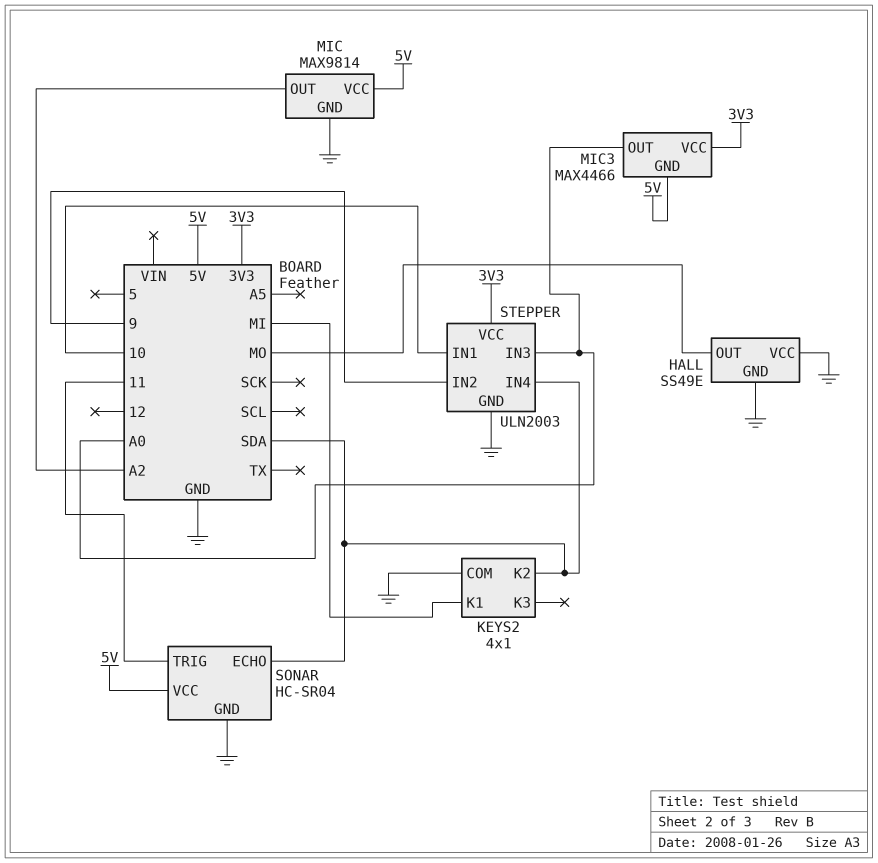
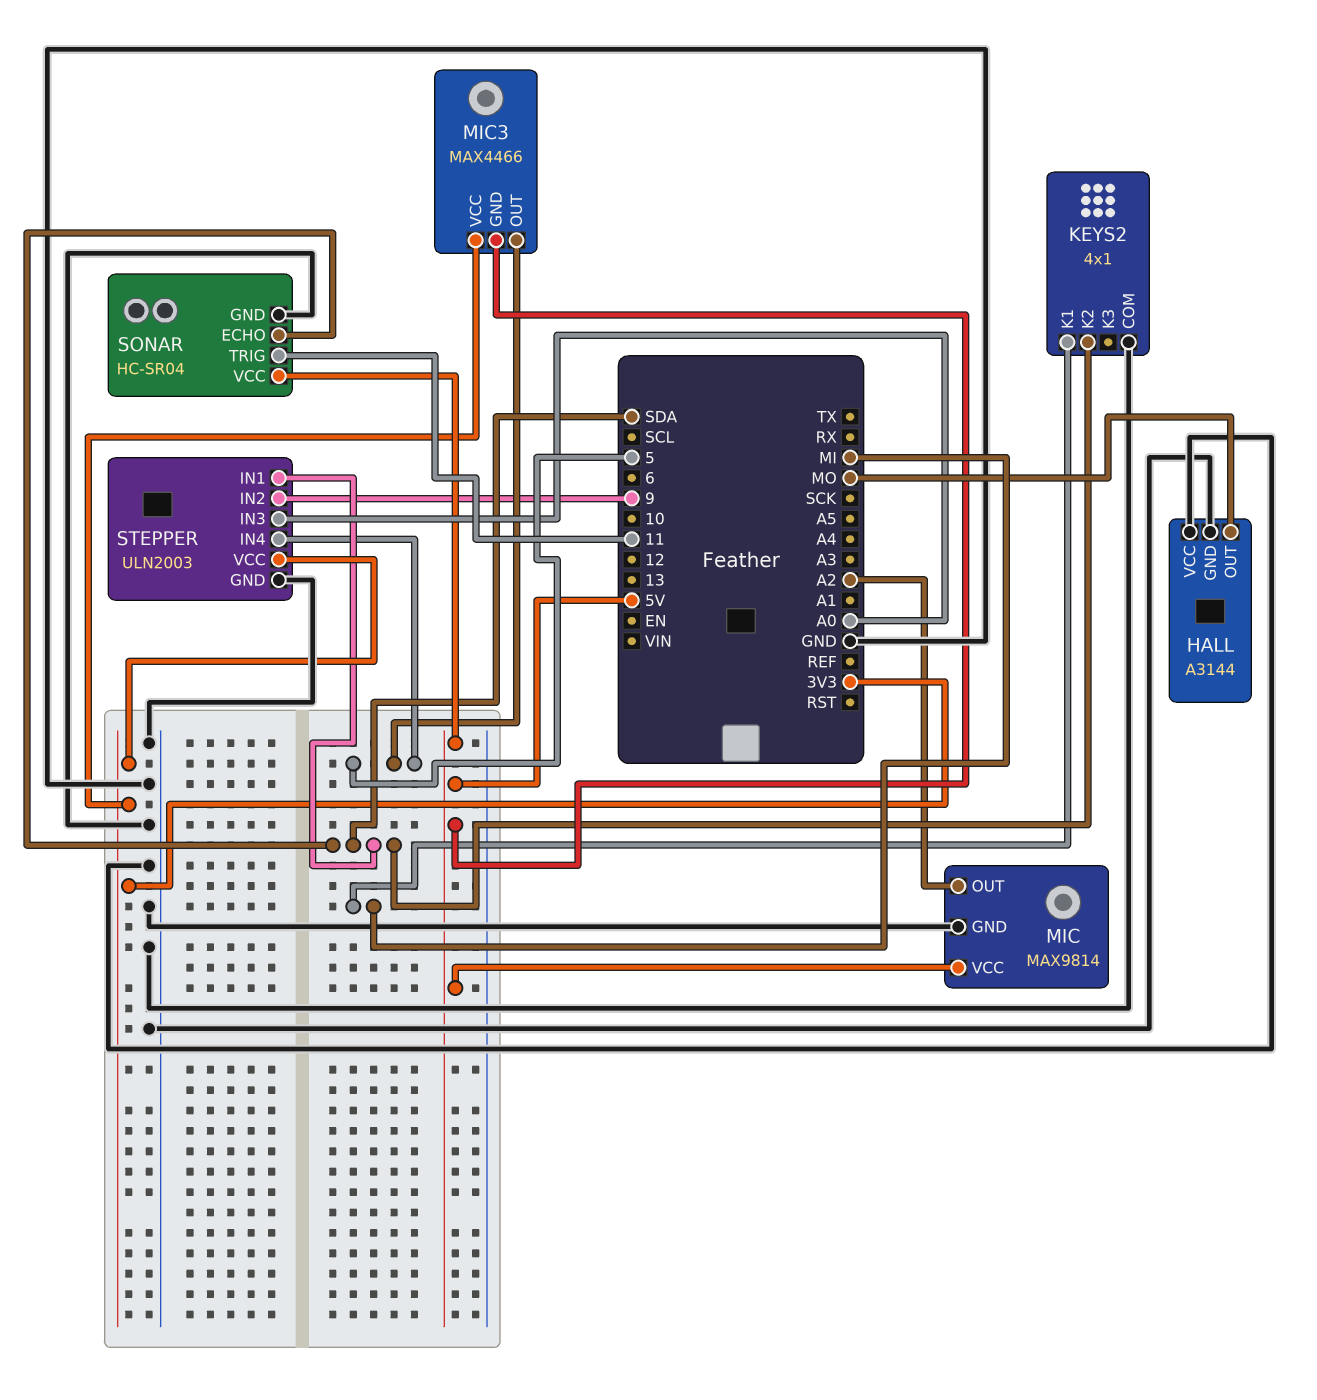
HALL: SS49E -> A3144
MIC3 pin OUT: A0 -> 5
STEPPER pin IN1: 10 -> SDA
STEPPER pin IN4: SDA -> 5

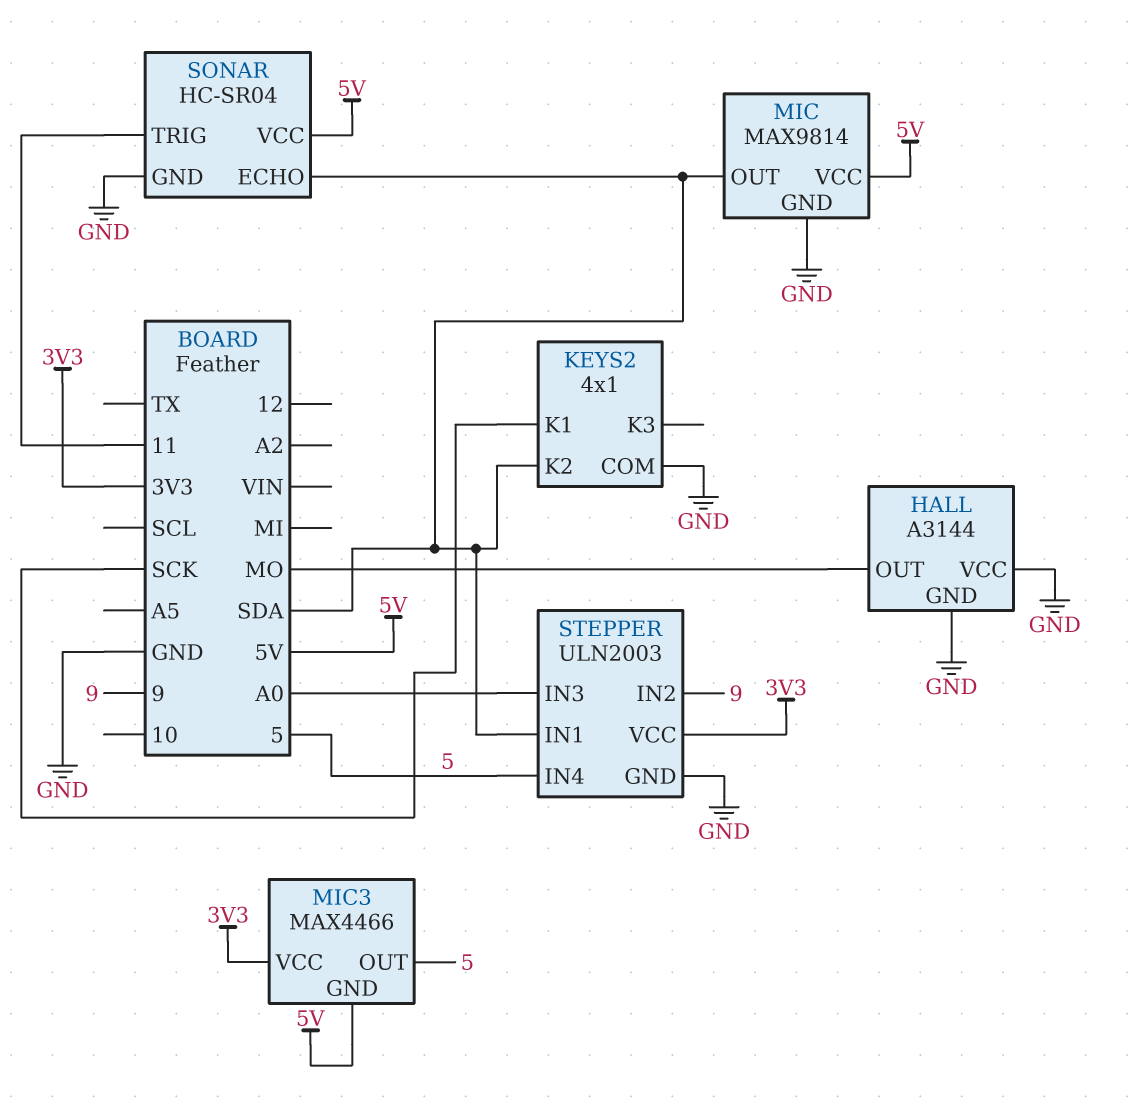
KEYS2 pin K1: MI -> SCK
MIC pin OUT: A2 -> SDA

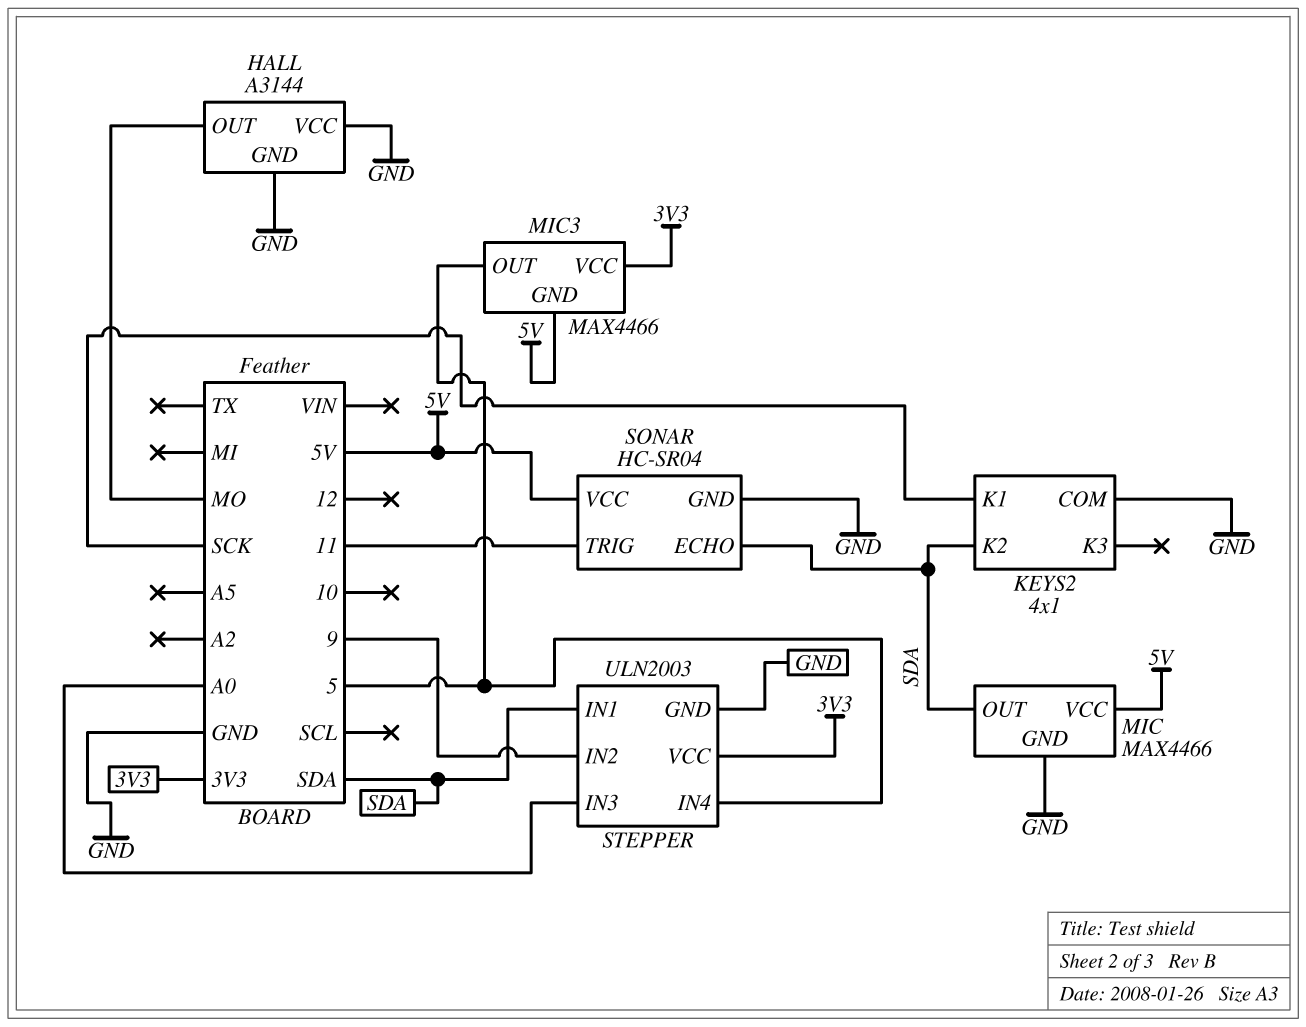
MIC: MAX9814 -> MAX4466

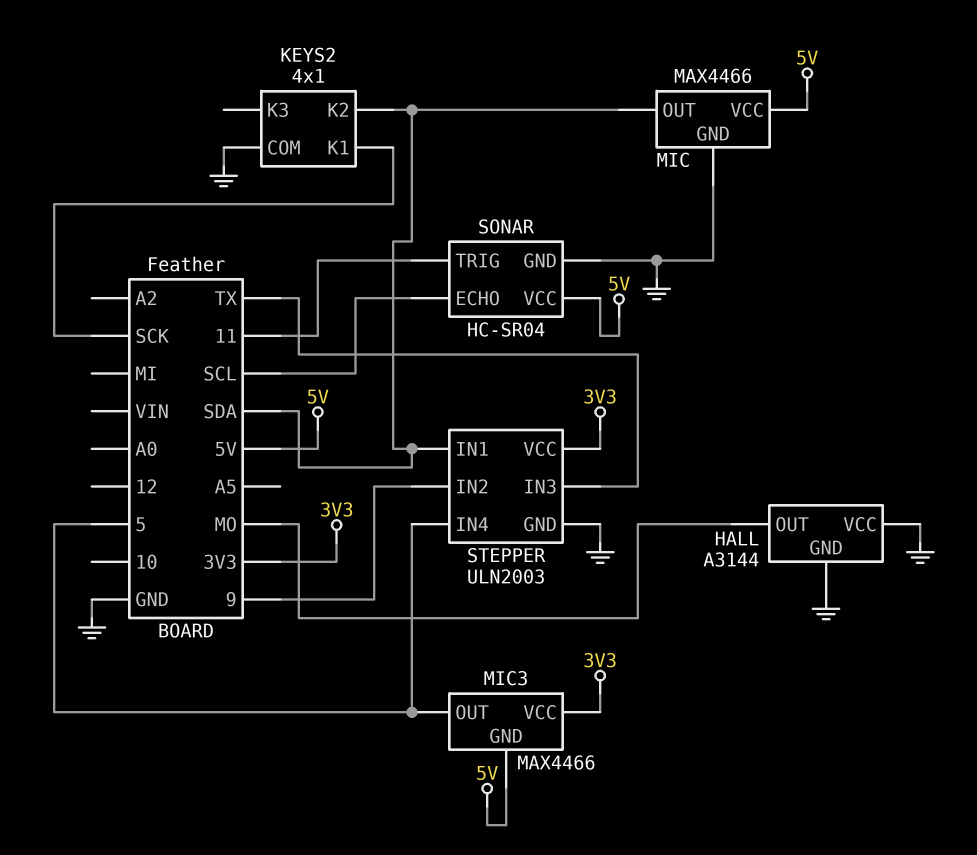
SONAR pin ECHO: SDA -> SCL
STEPPER pin IN3: A0 -> TX

